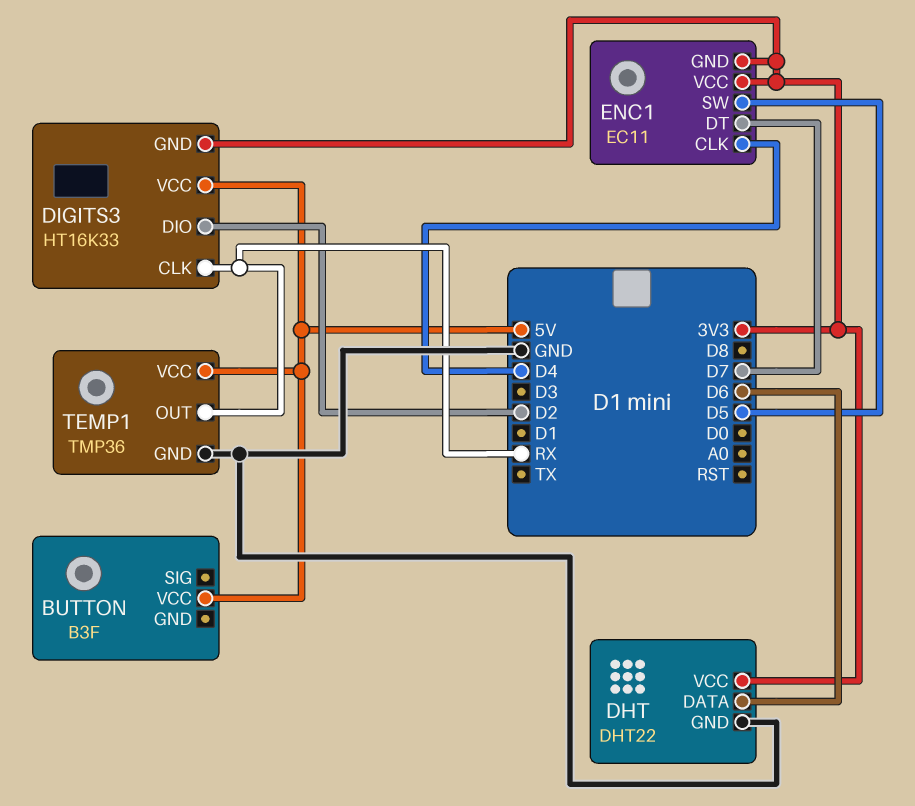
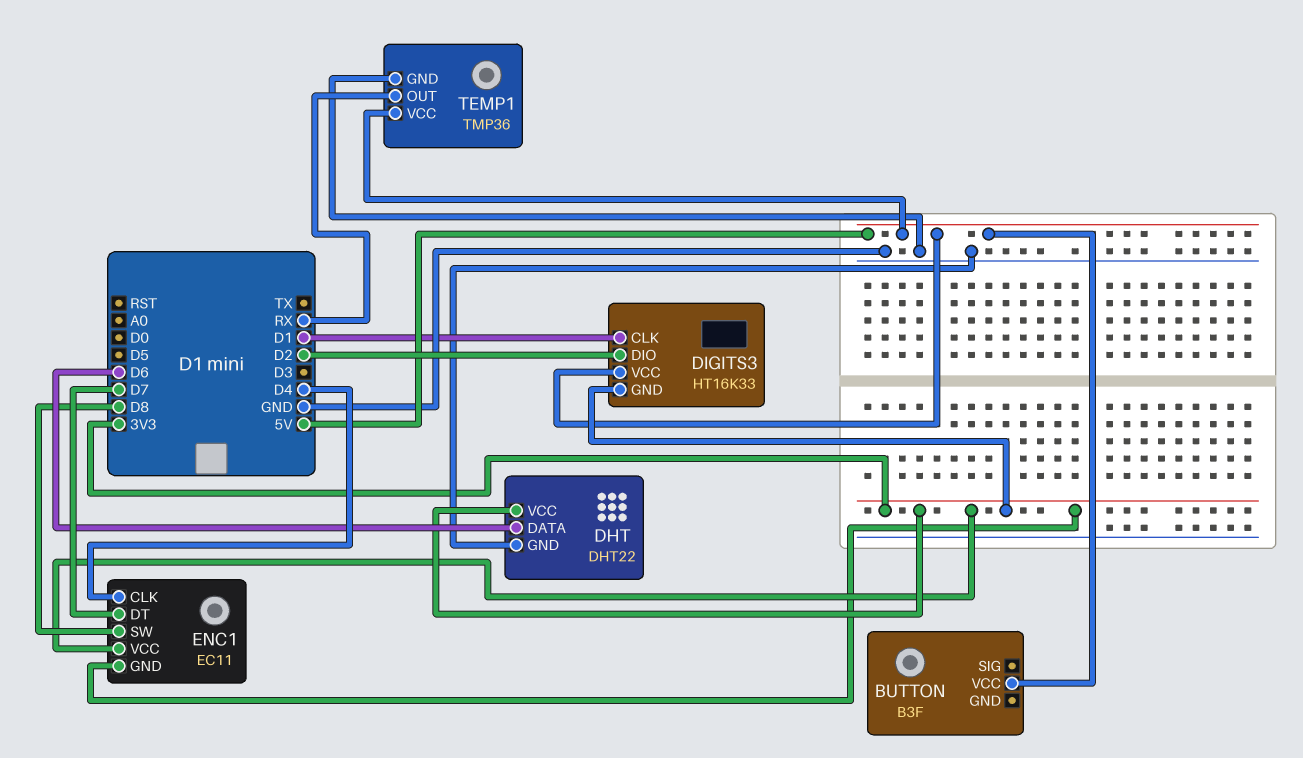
DIGITS3 pin CLK: RX -> D1
ENC1 pin SW: D5 -> D8

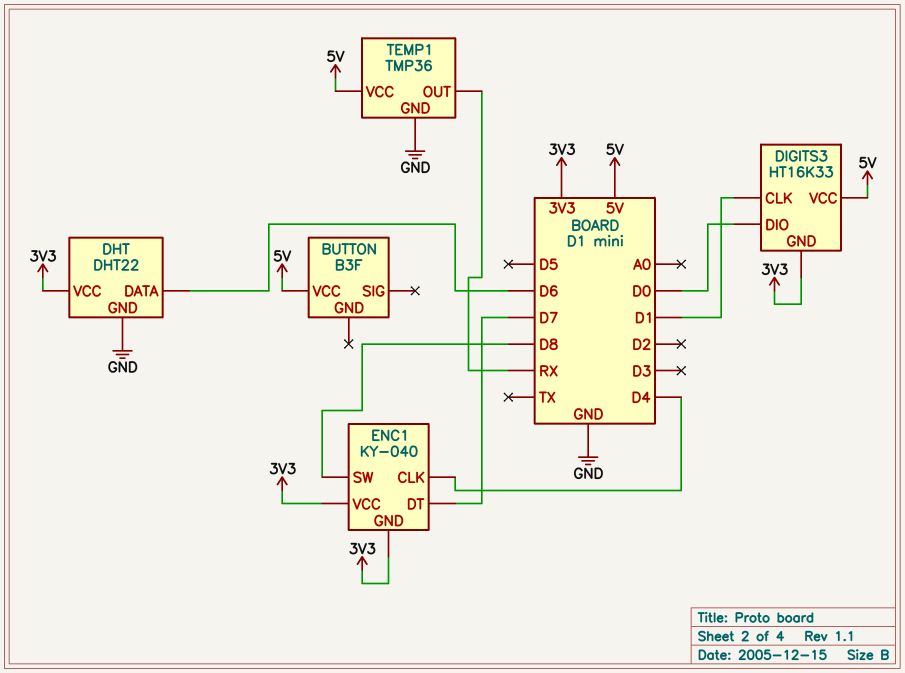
DIGITS3 pin DIO: D2 -> D0
ENC1: EC11 -> KY-040

